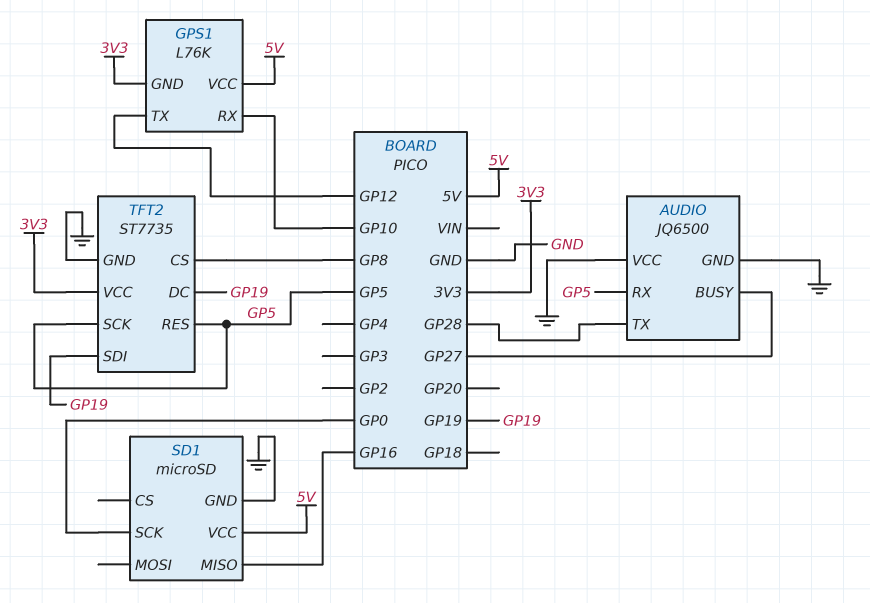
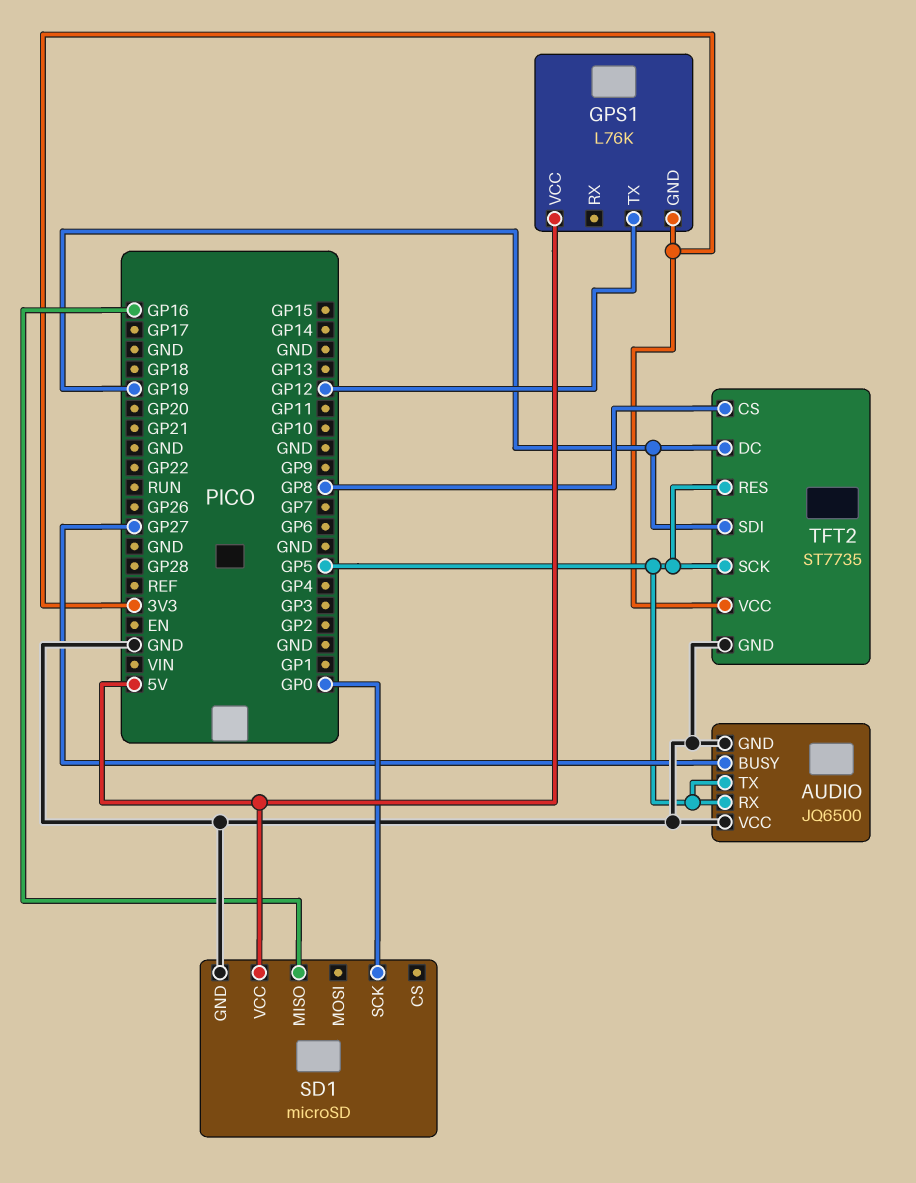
AUDIO pin TX: GP28 -> GP5
GPS1 pin RX: GP10 -> none

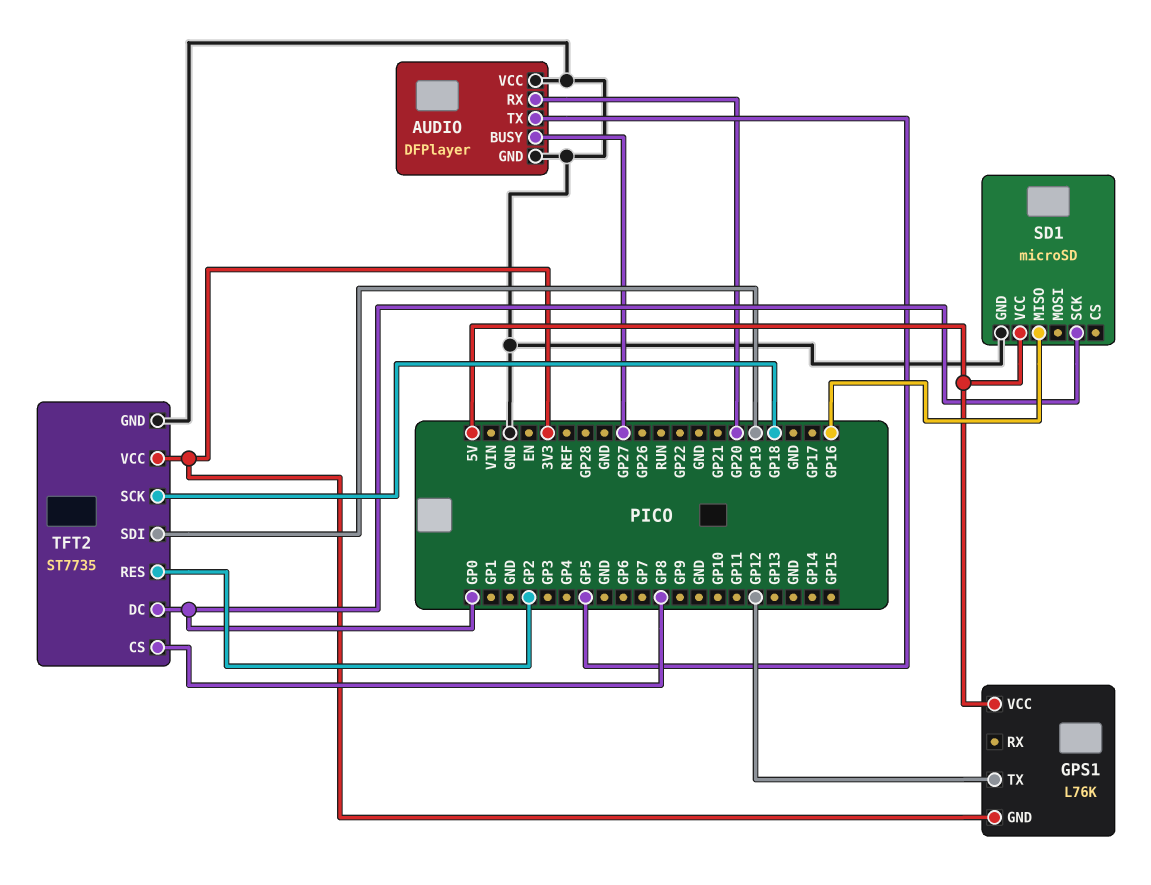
AUDIO: JQ6500 -> DFPlayer
AUDIO pin RX: GP5 -> GP20
TFT2 pin DC: GP19 -> GP0
TFT2 pin RES: GP5 -> GP2
TFT2 pin SCK: GP5 -> GP18

